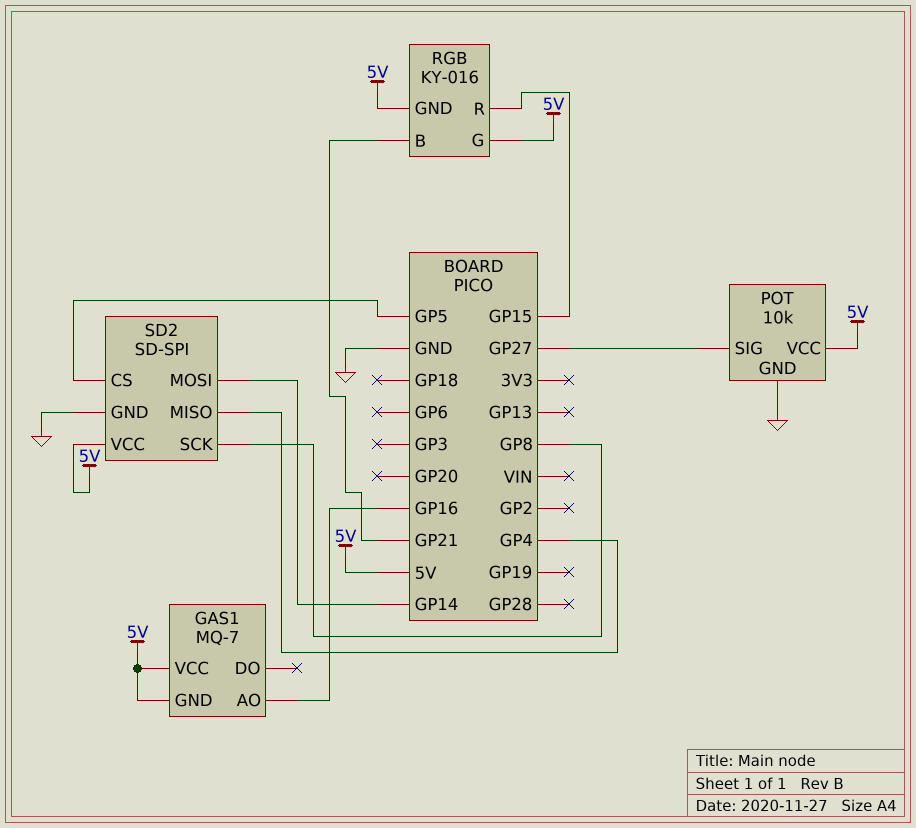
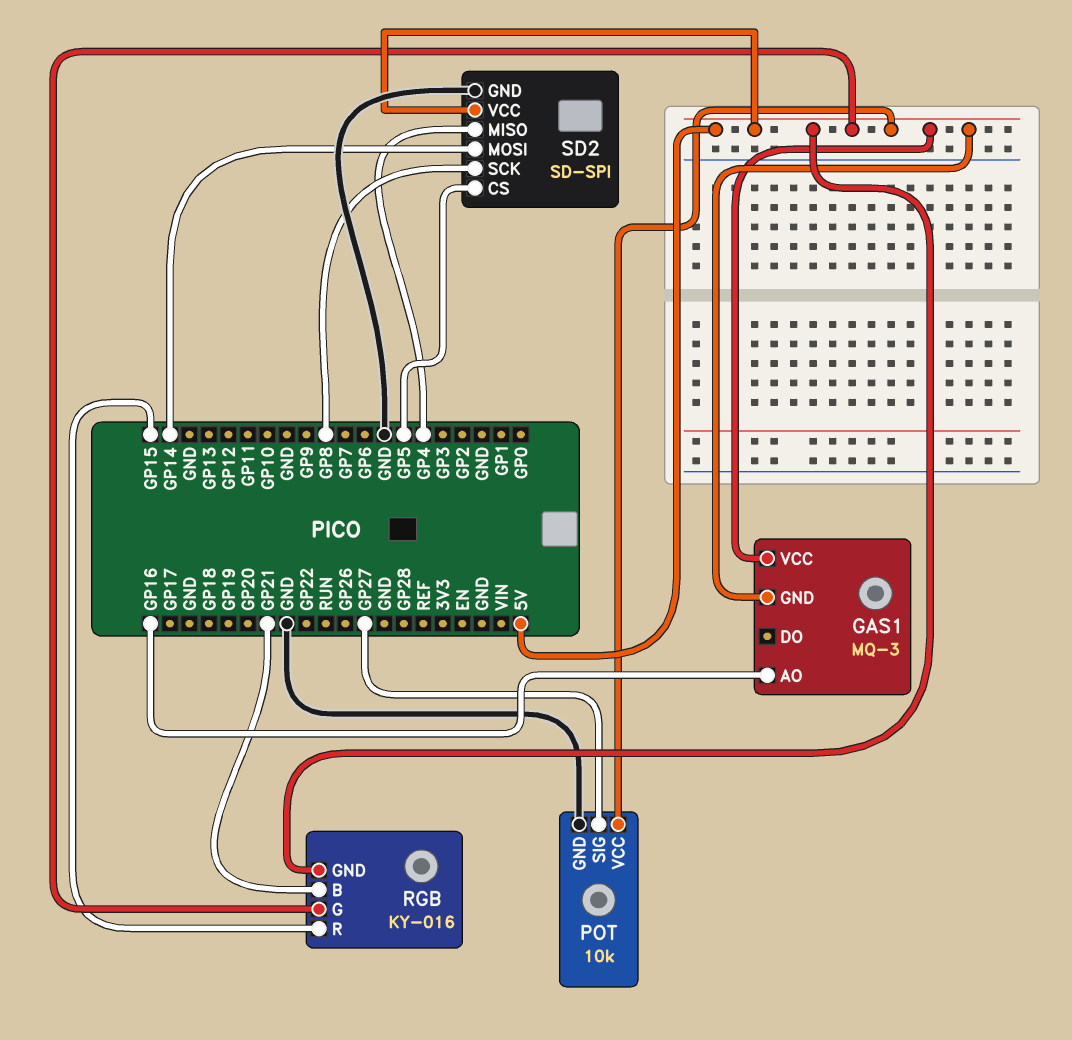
GAS1: MQ-7 -> MQ-3

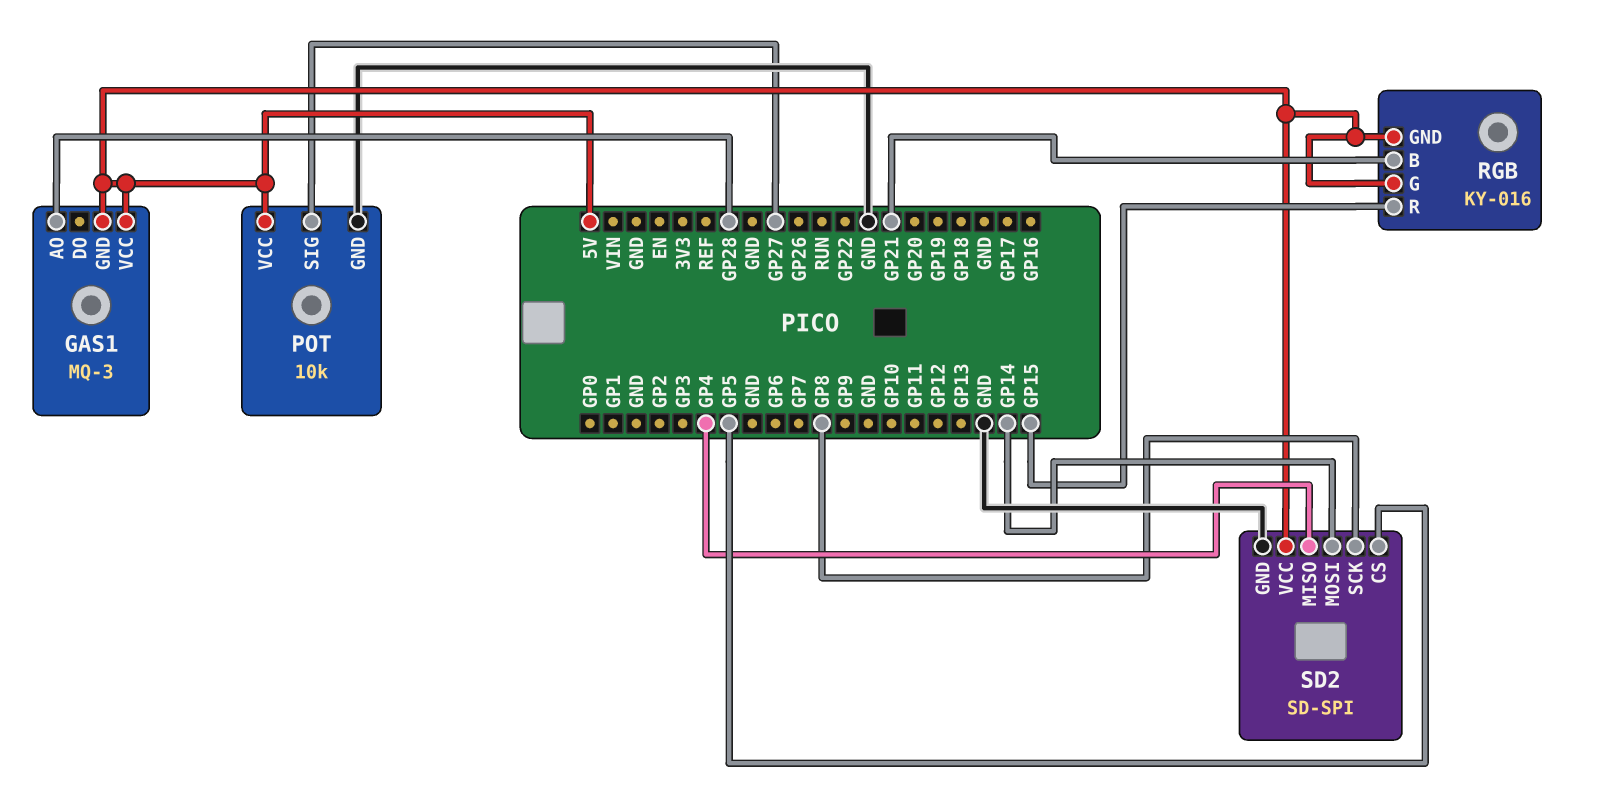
GAS1 pin AO: GP16 -> GP28

